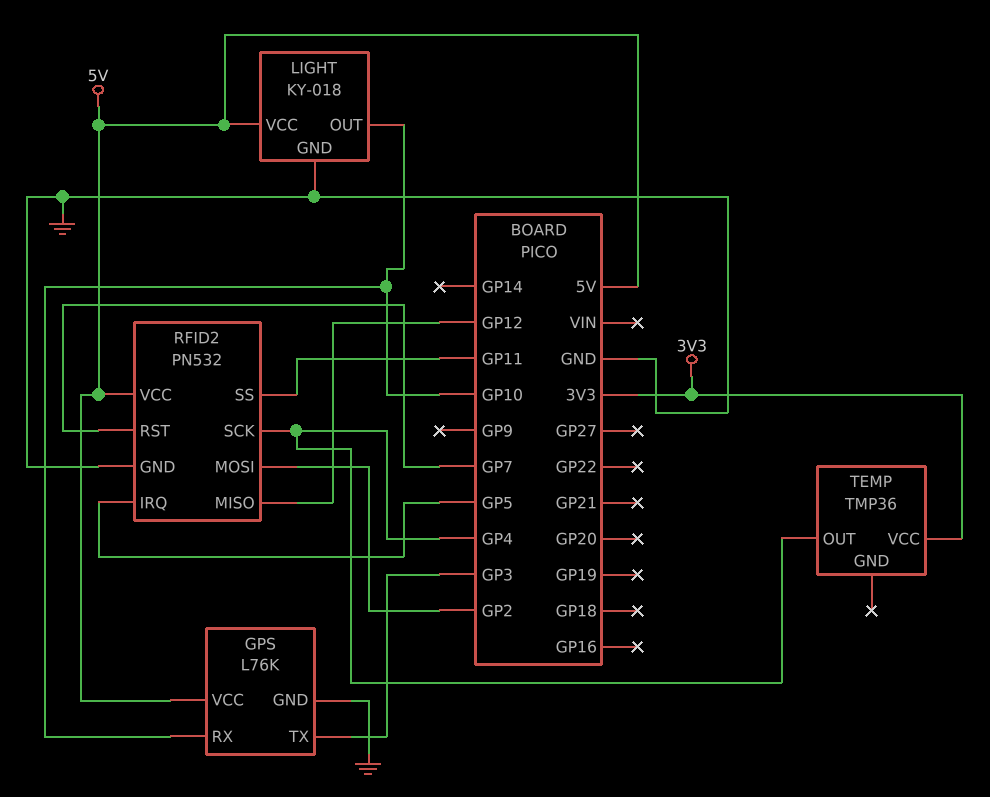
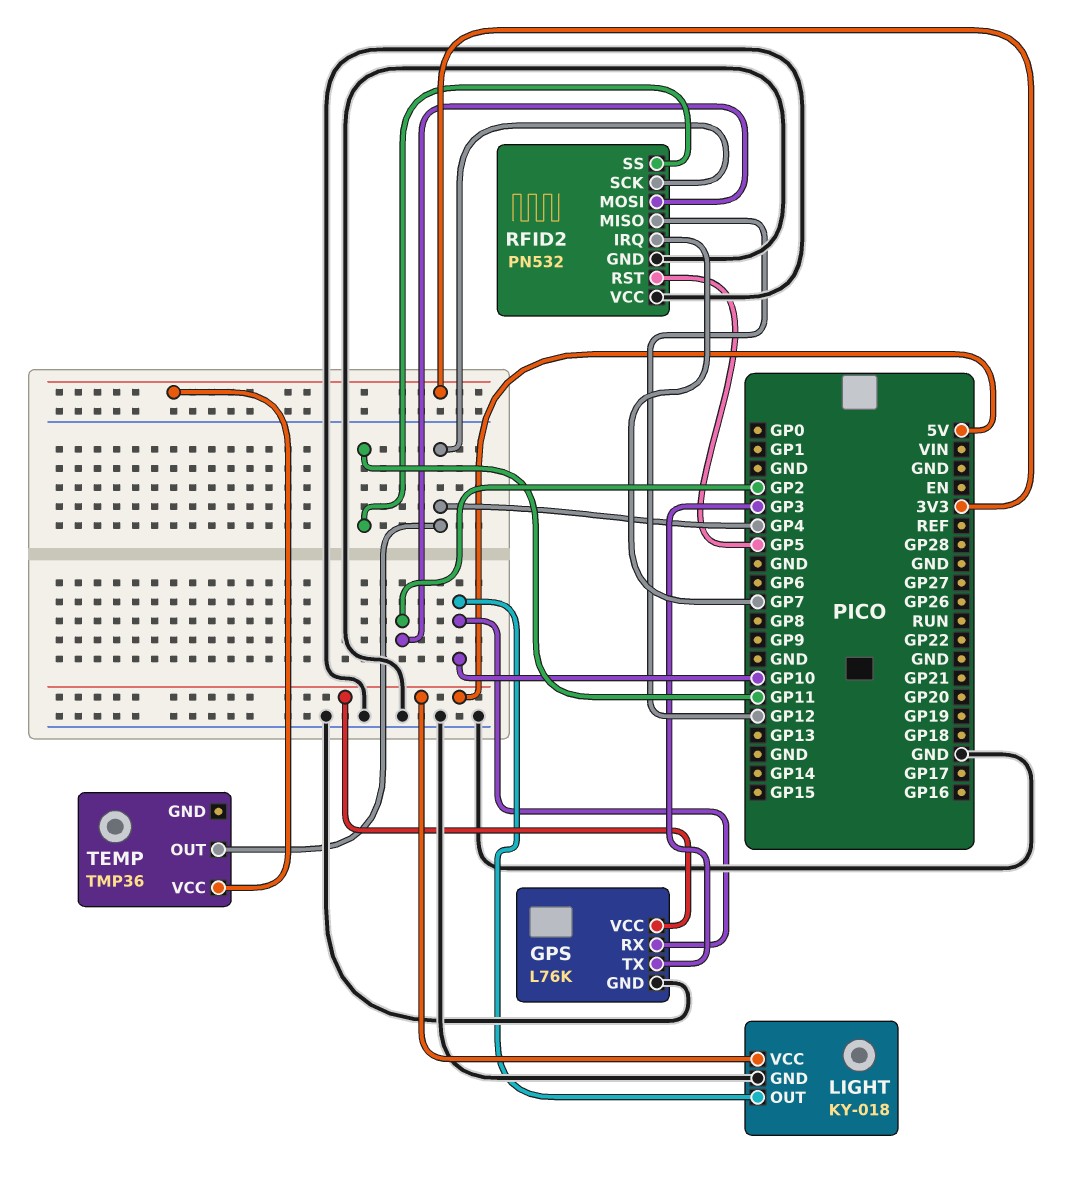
RFID2 pin IRQ: GP5 -> GP7
RFID2 pin RST: GP7 -> GP5
RFID2 pin VCC: 5V -> GND

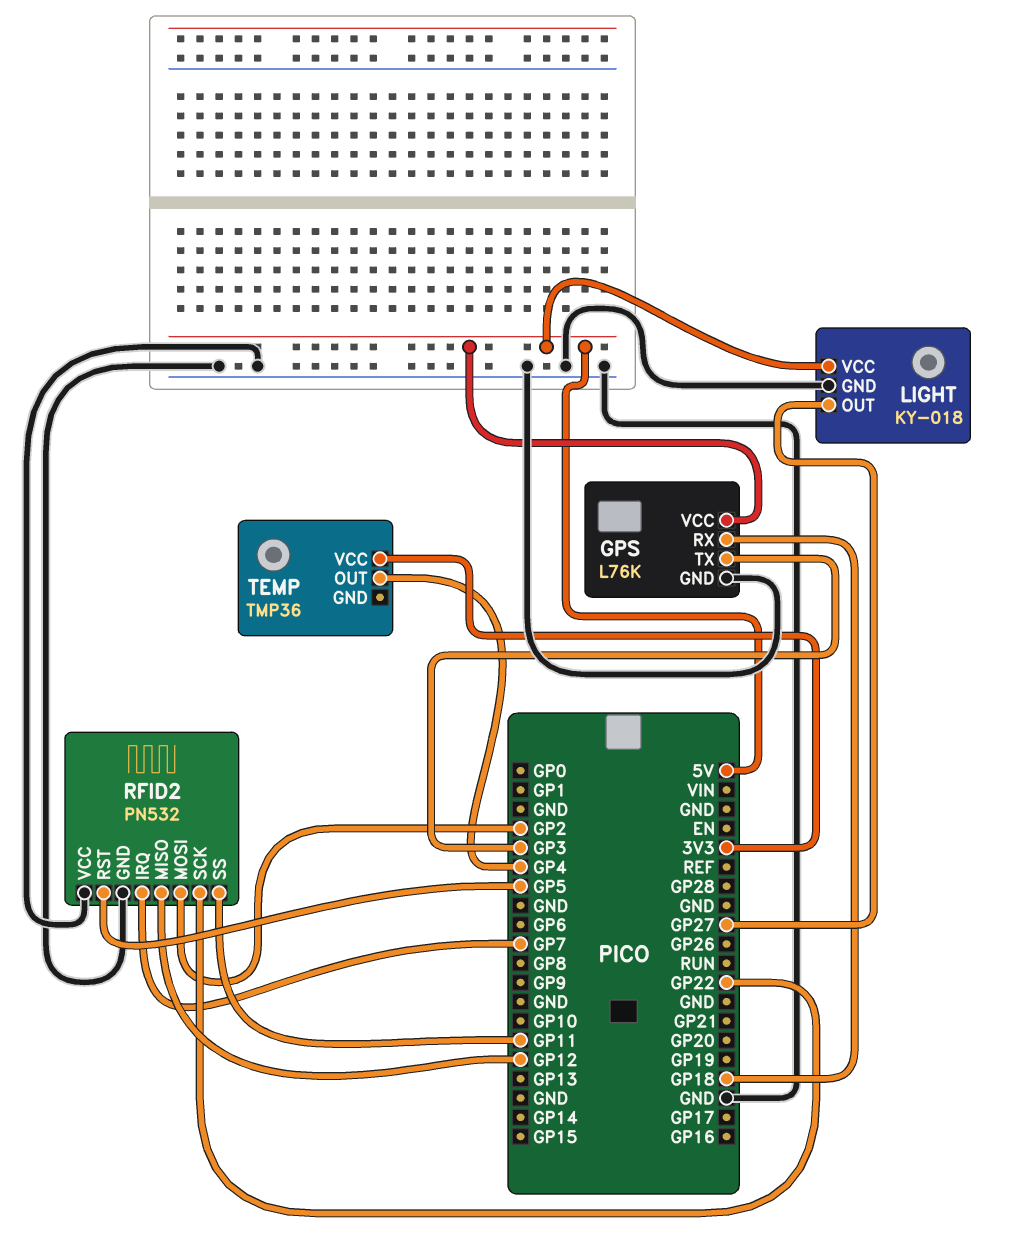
GPS pin RX: GP10 -> GP18
LIGHT pin OUT: GP10 -> GP27
RFID2 pin SCK: GP4 -> GP22

